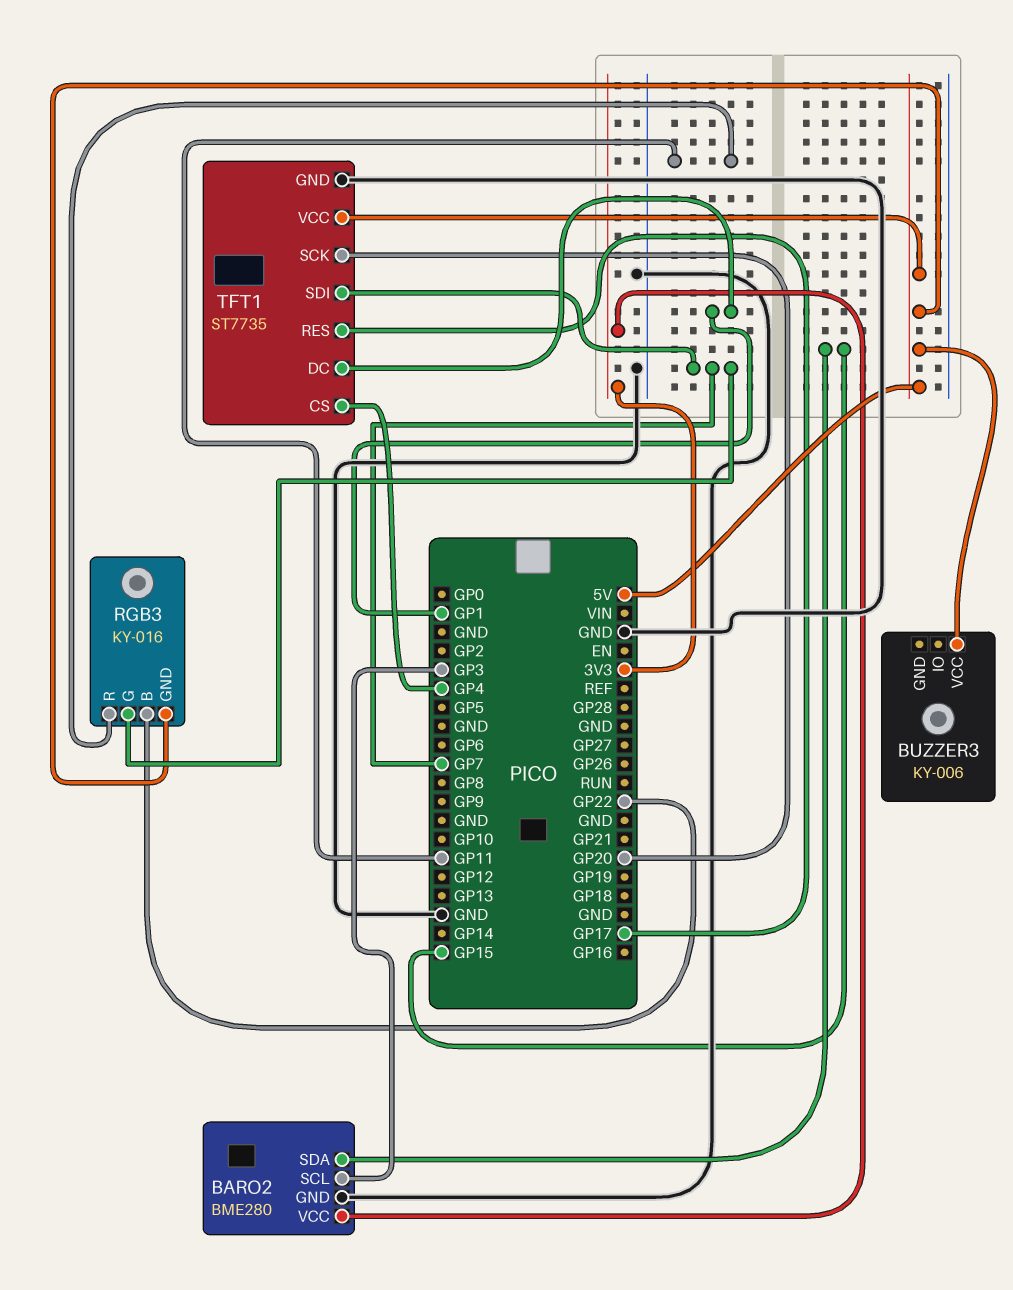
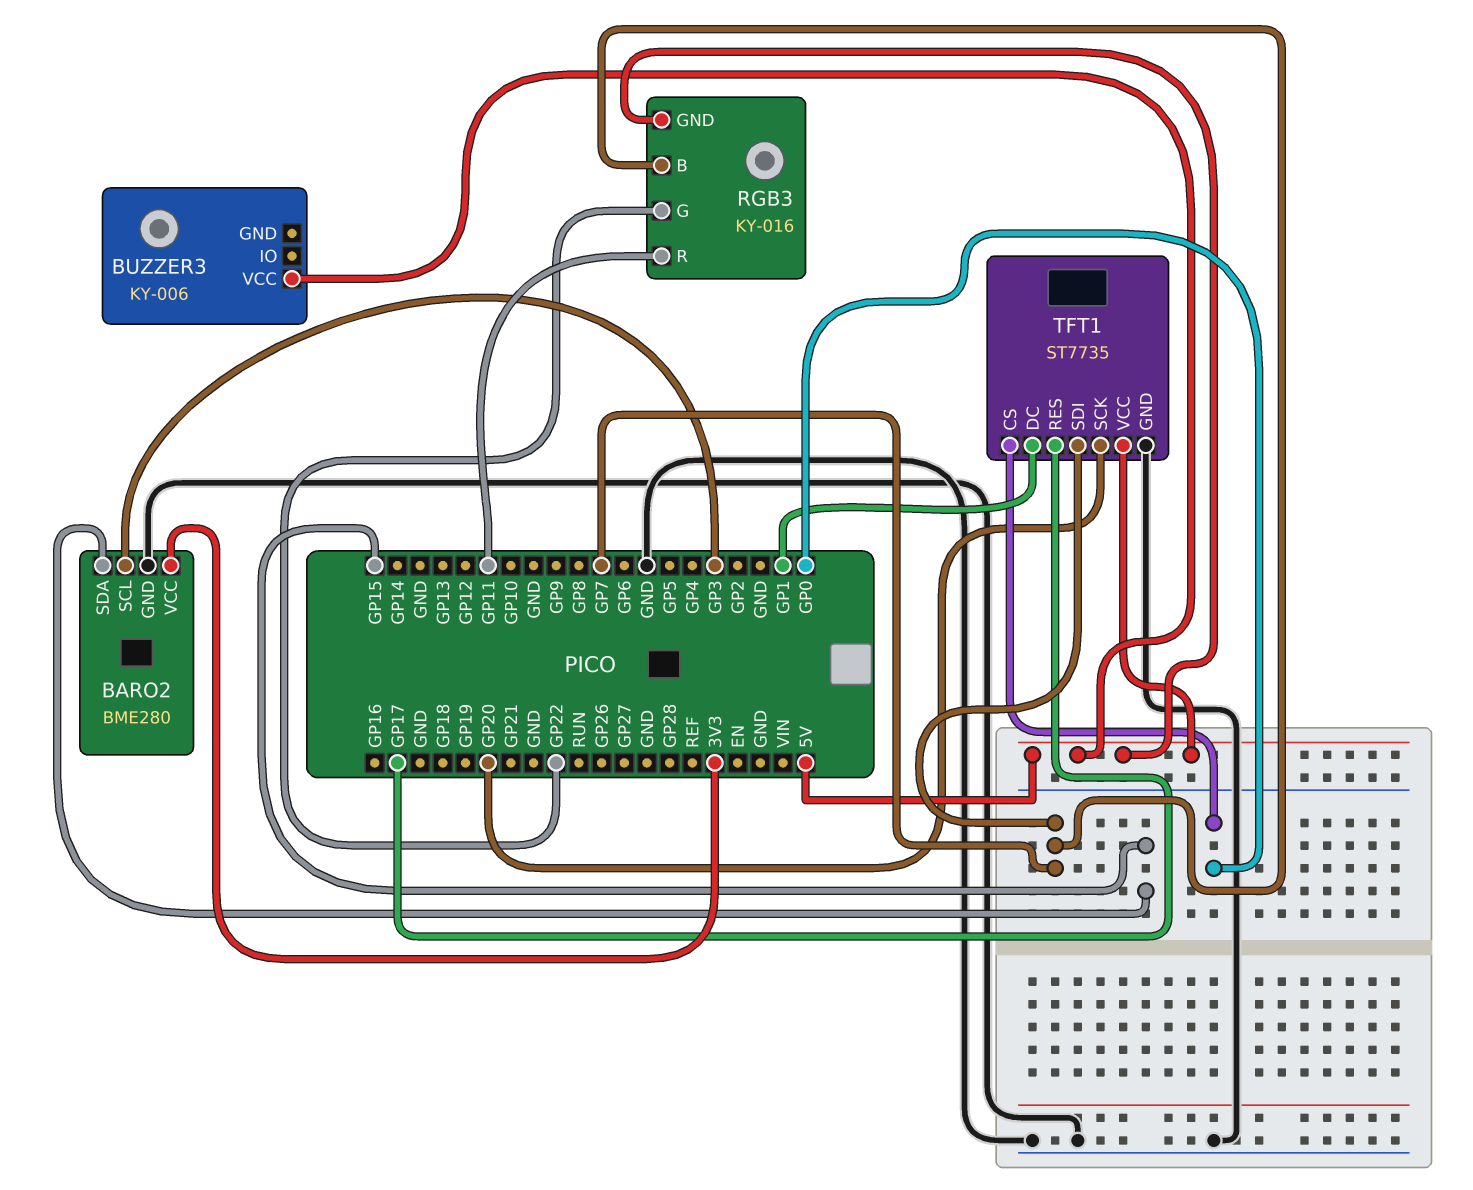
RGB3 pin B: GP22 -> GP7
RGB3 pin G: GP7 -> GP22
TFT1 pin CS: GP4 -> GP0

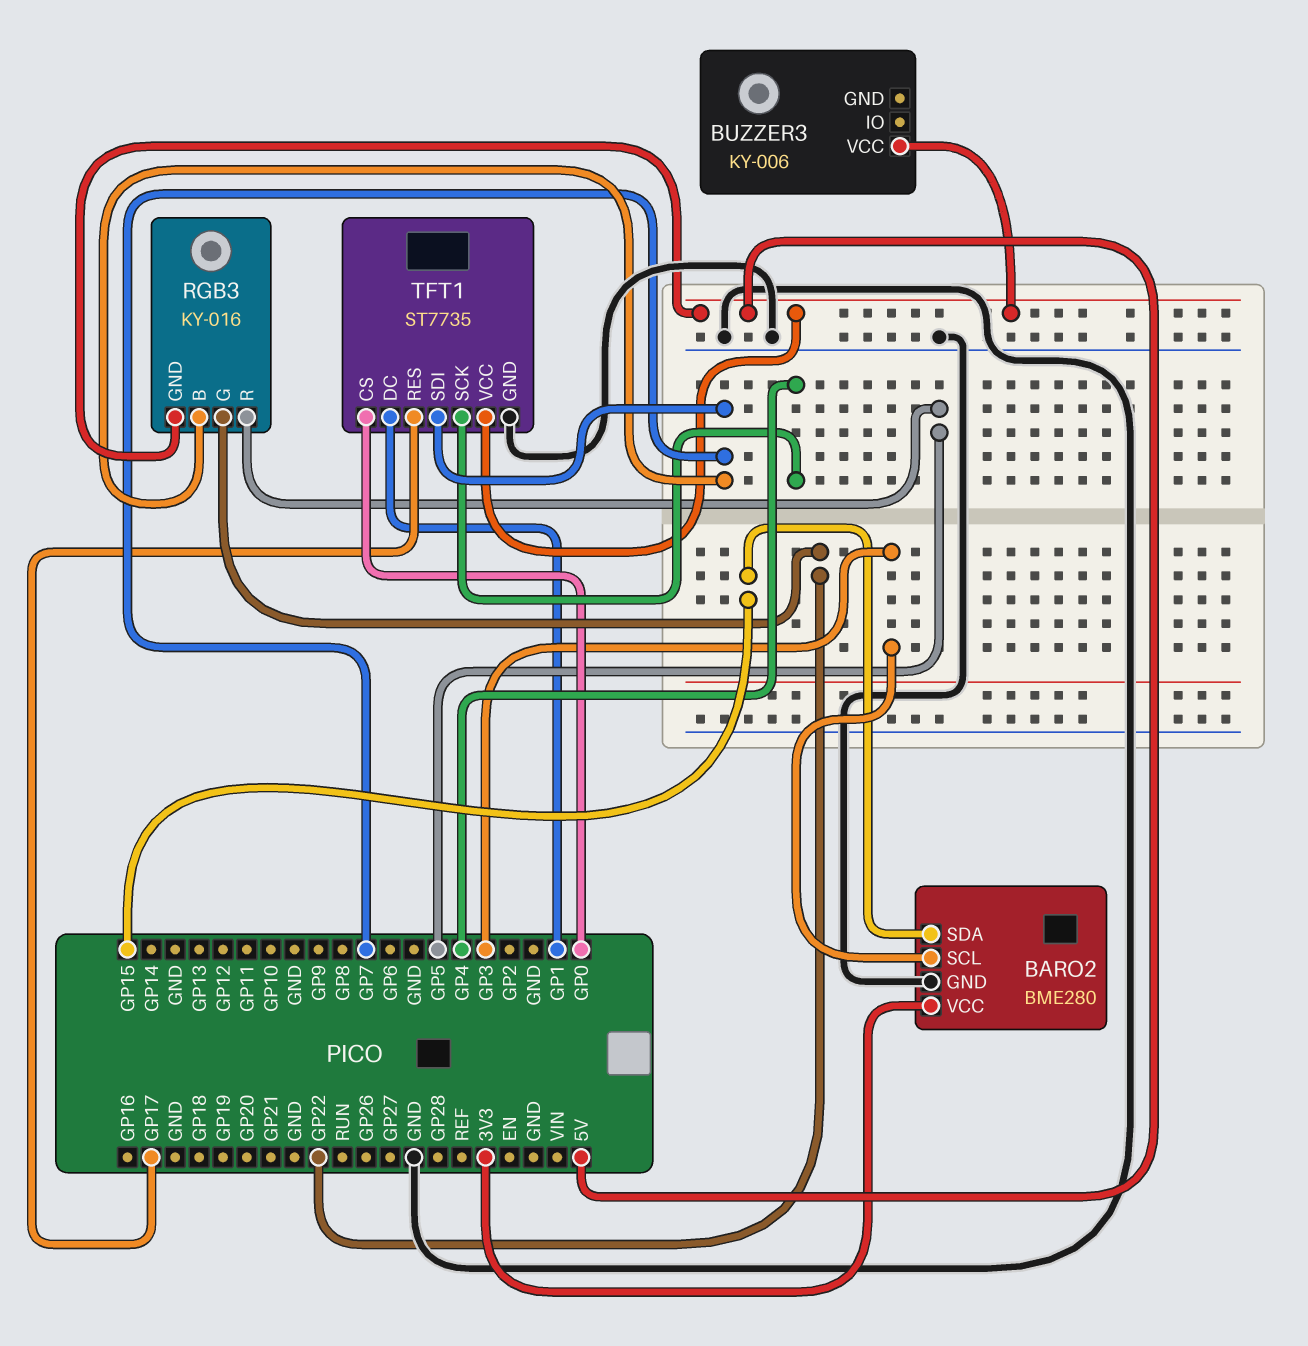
RGB3 pin R: GP11 -> GP5
TFT1 pin SCK: GP20 -> GP4

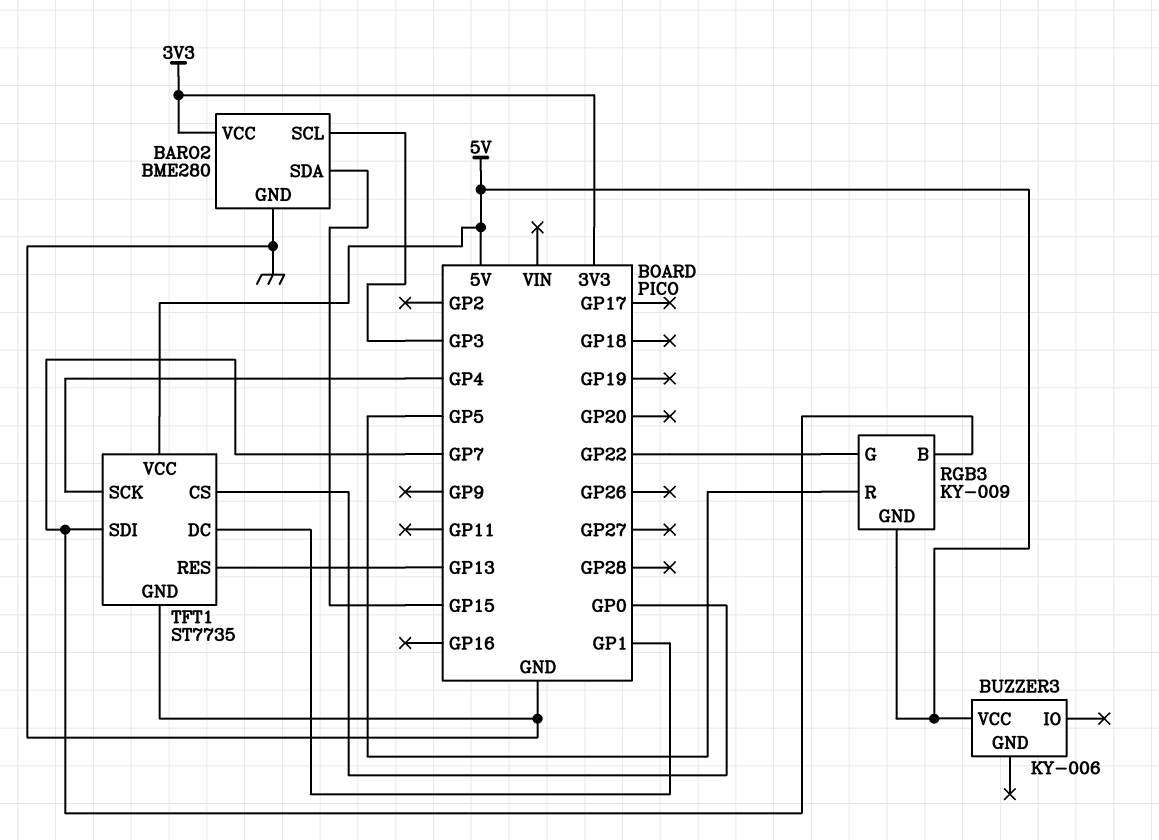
RGB3: KY-016 -> KY-009
TFT1 pin RES: GP17 -> GP13

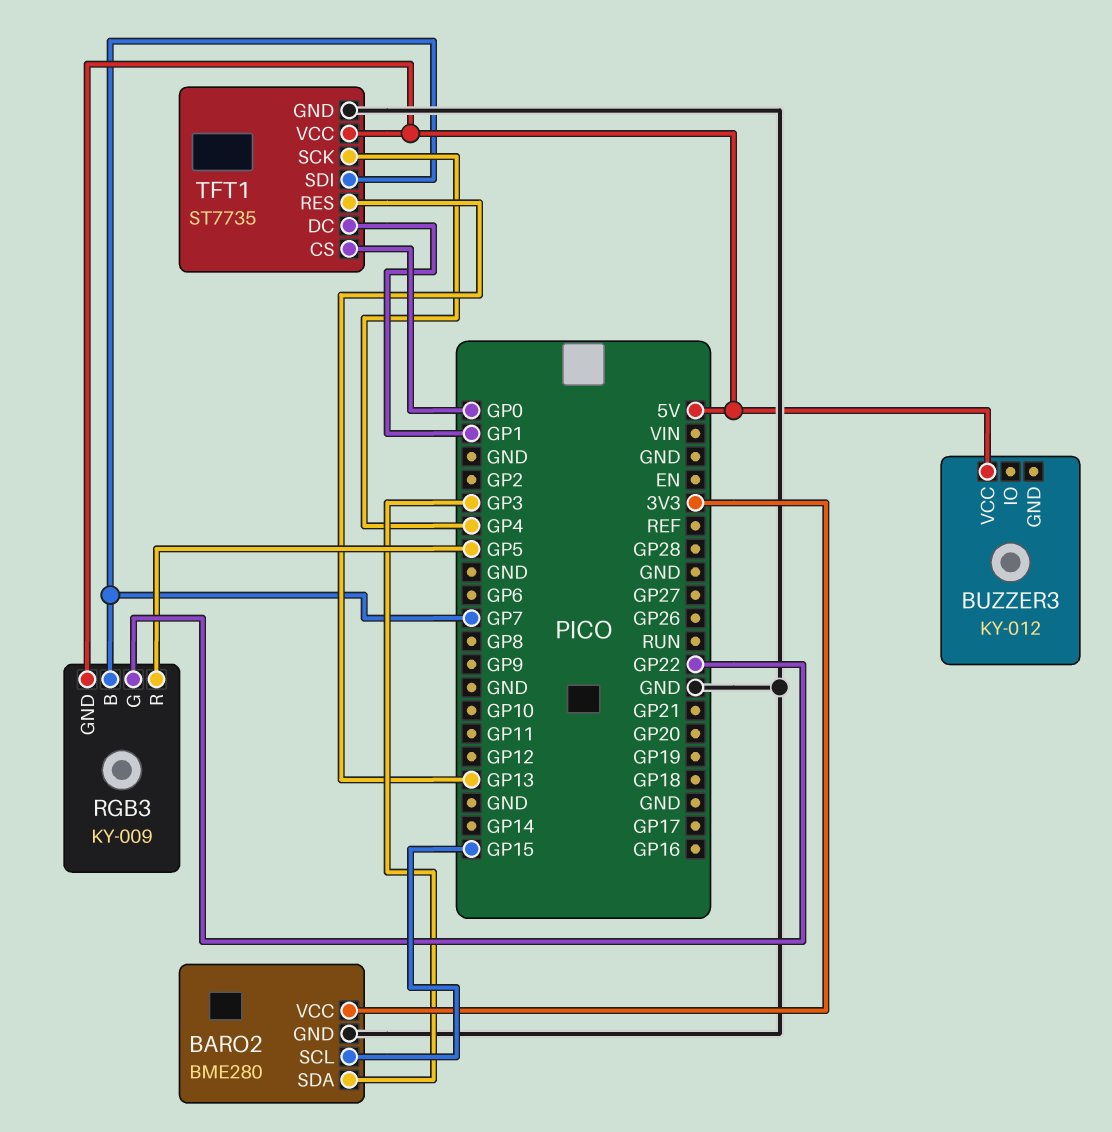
BARO2 pin SCL: GP3 -> GP15
BARO2 pin SDA: GP15 -> GP3
BUZZER3: KY-006 -> KY-012

